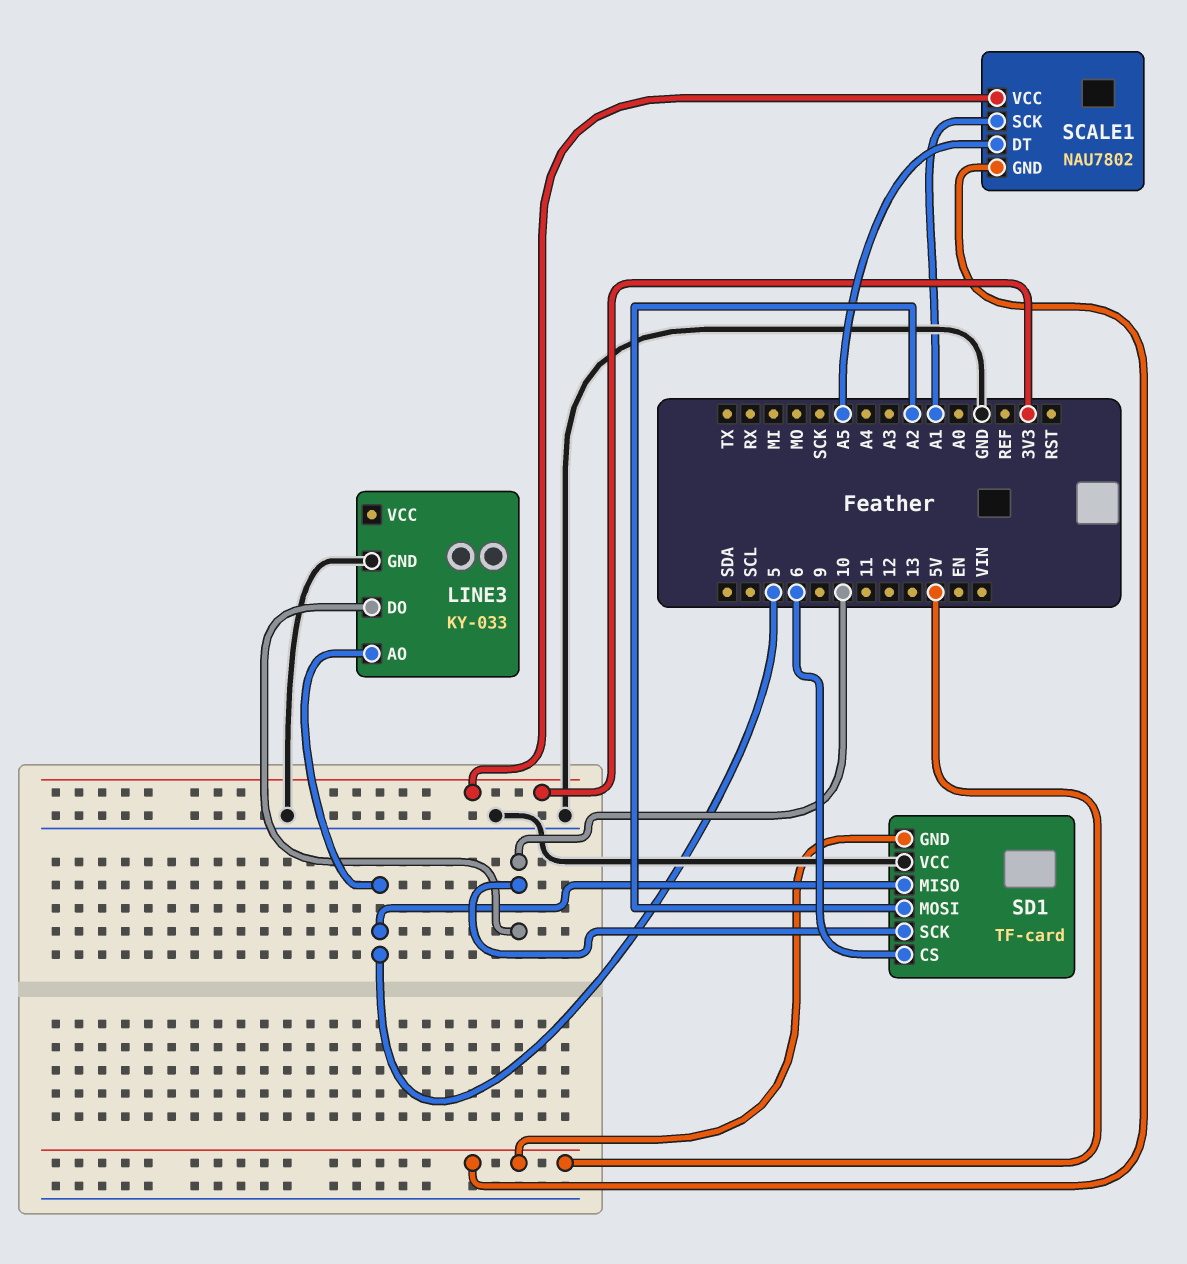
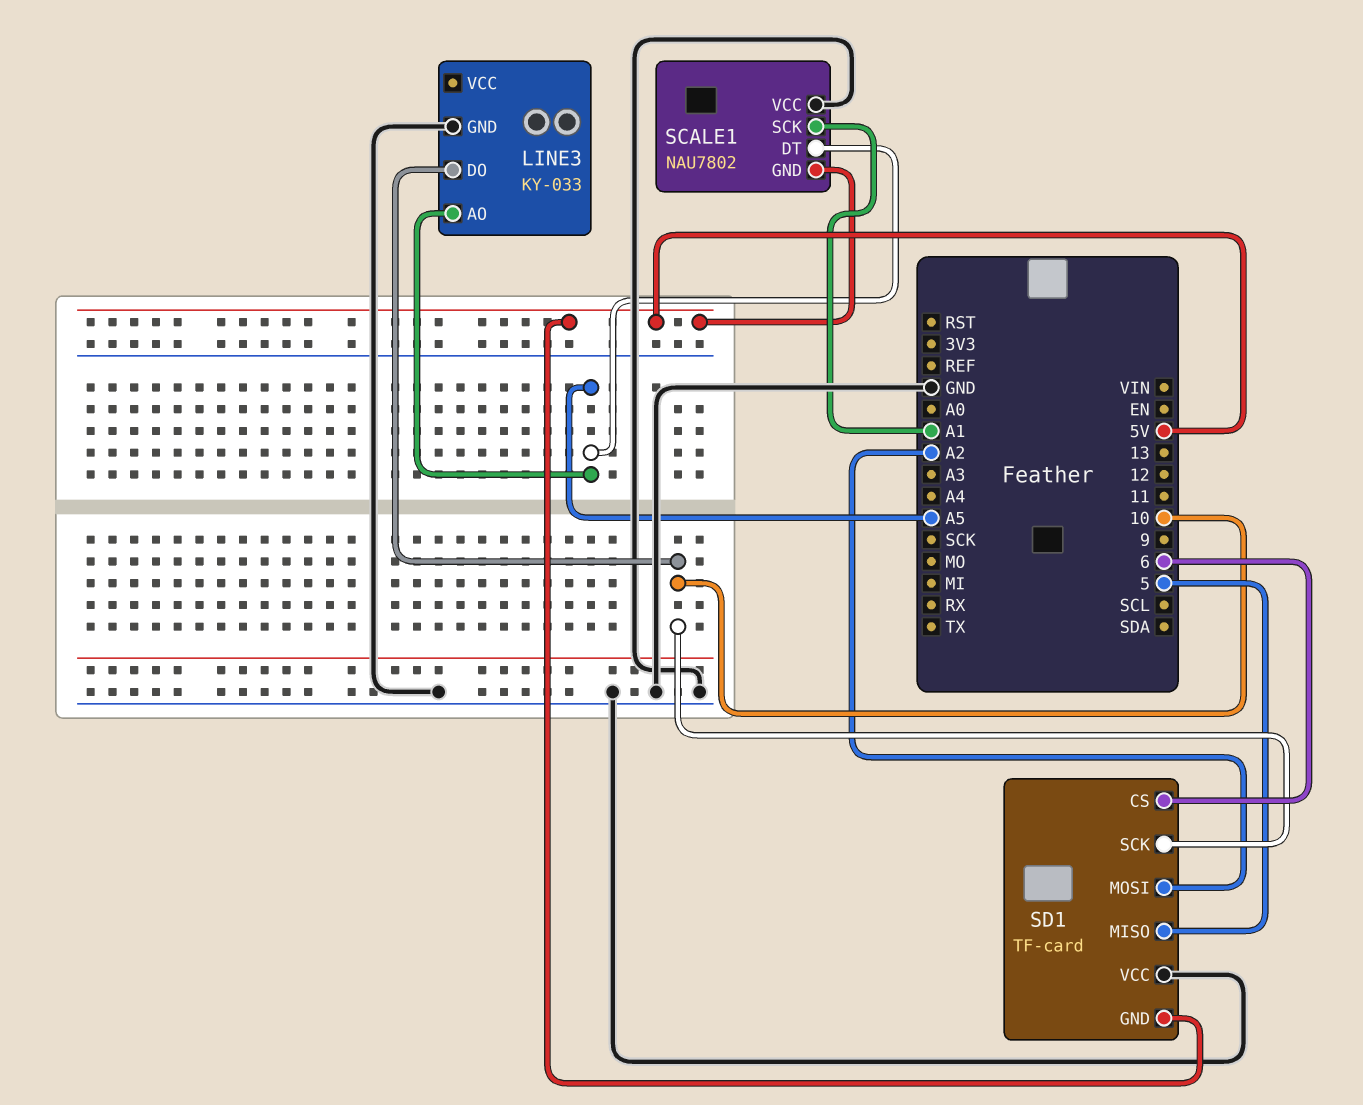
LINE3 pin AO: 5 -> A5
SCALE1 pin VCC: 3V3 -> GND

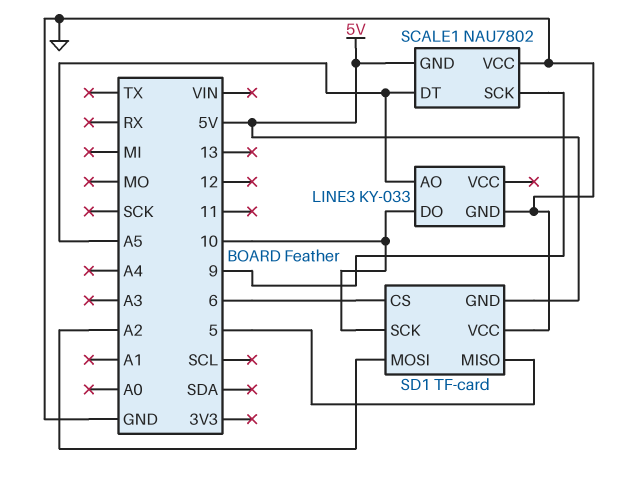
SCALE1 pin SCK: A1 -> 9

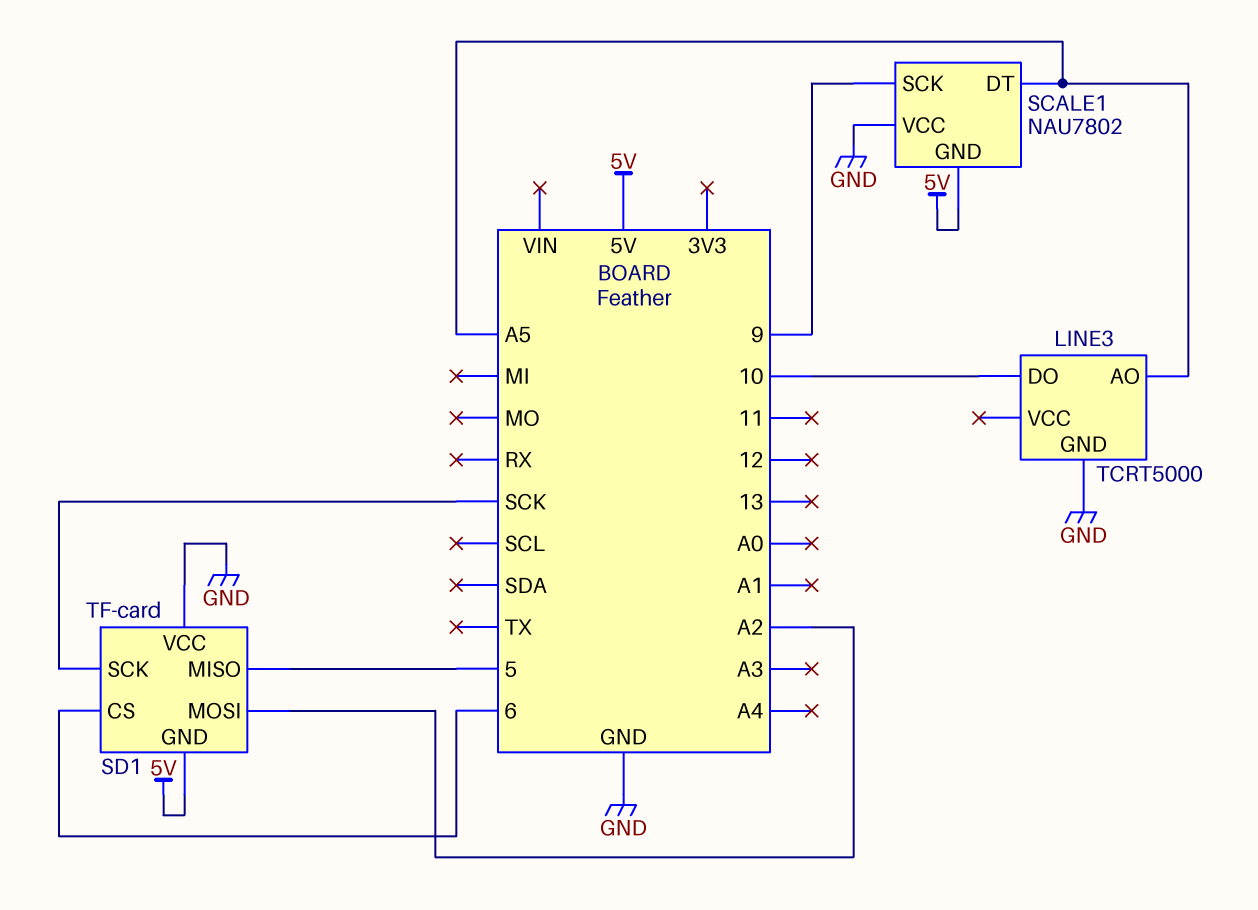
LINE3: KY-033 -> TCRT5000
SD1 pin SCK: 10 -> SCK

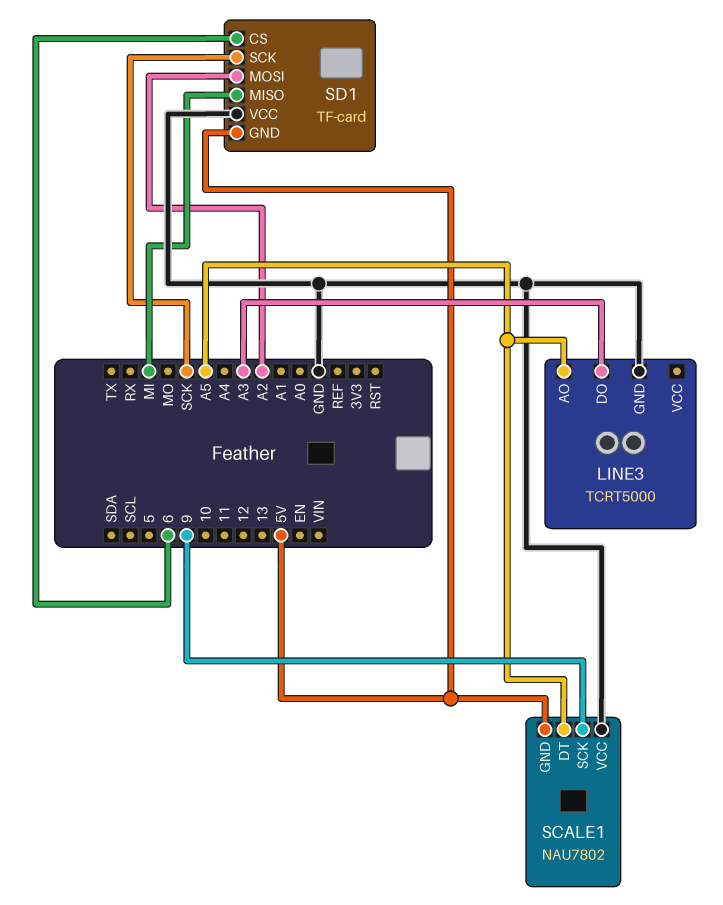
LINE3 pin DO: 10 -> A3
SD1 pin MISO: 5 -> MI

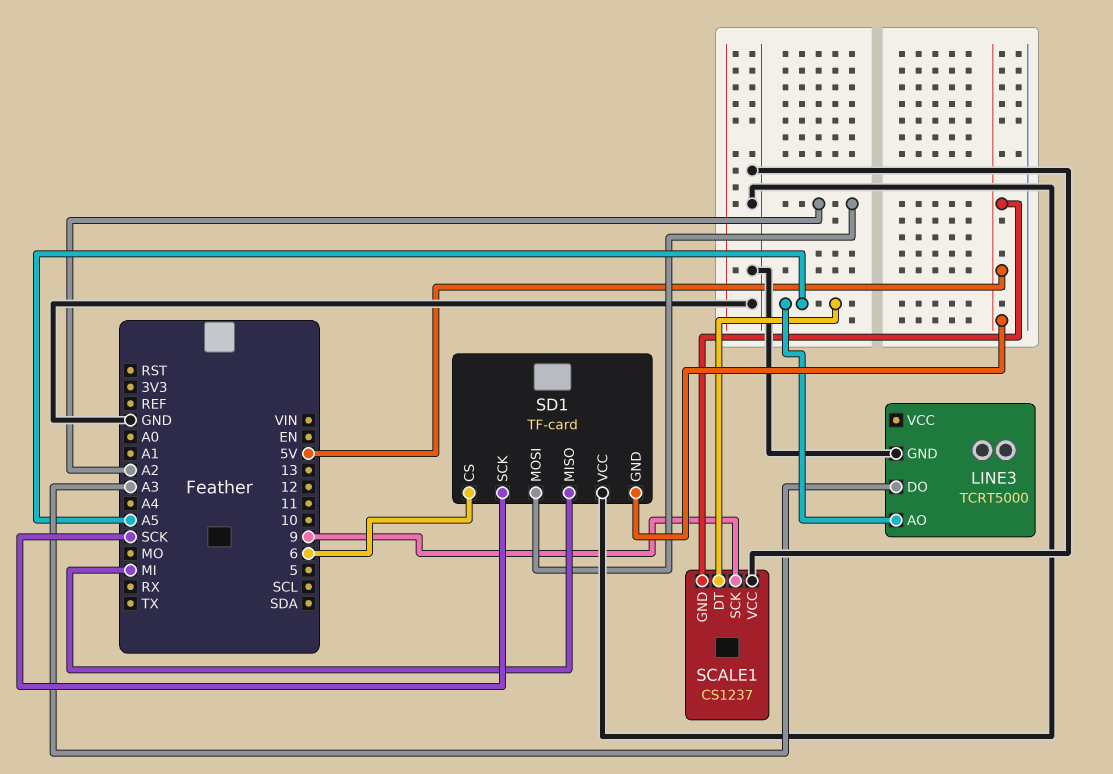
SCALE1: NAU7802 -> CS1237

